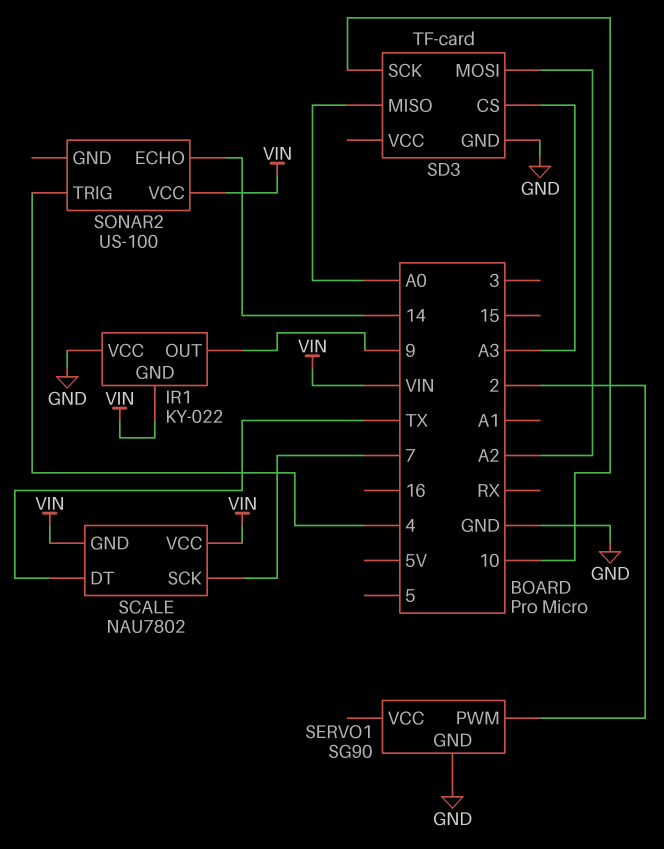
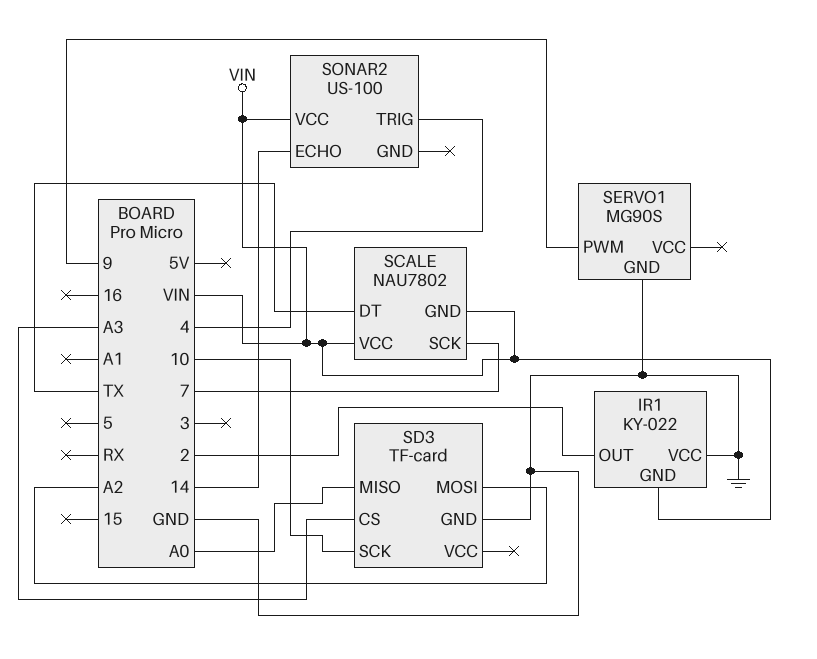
IR1 pin OUT: 9 -> 2
SERVO1: SG90 -> MG90S
SERVO1 pin PWM: 2 -> 9

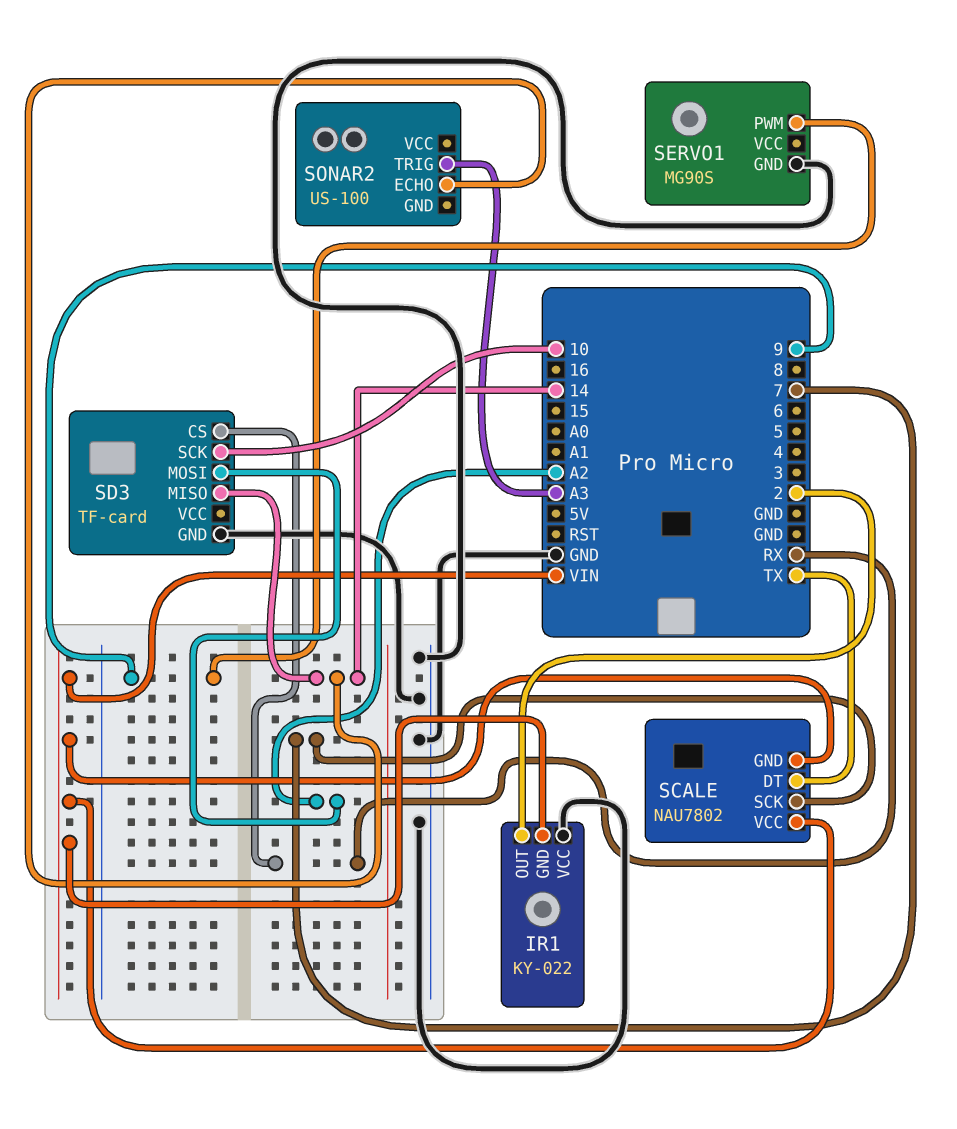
SD3 pin CS: A3 -> RX
SD3 pin MISO: A0 -> 14
SONAR2 pin TRIG: 4 -> A3
SONAR2 pin VCC: VIN -> none

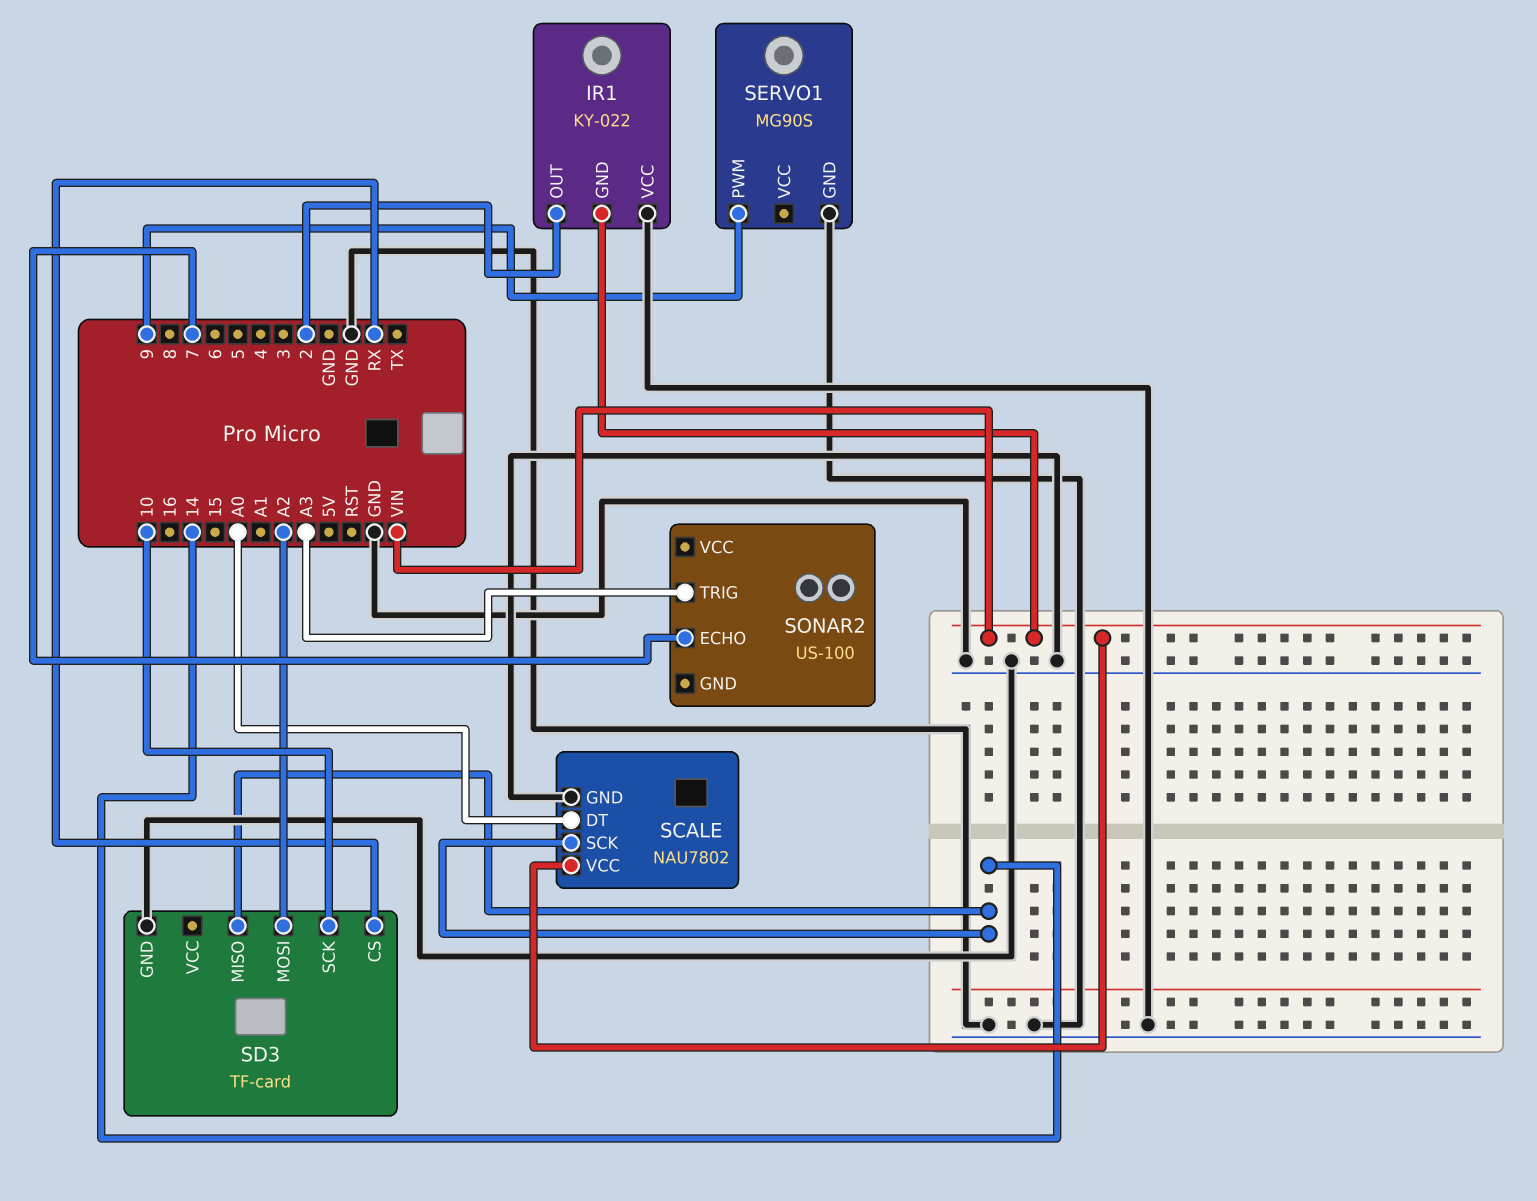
SCALE pin DT: TX -> A0
SCALE pin GND: VIN -> GND
SCALE pin SCK: 7 -> 14
SONAR2 pin ECHO: 14 -> 7

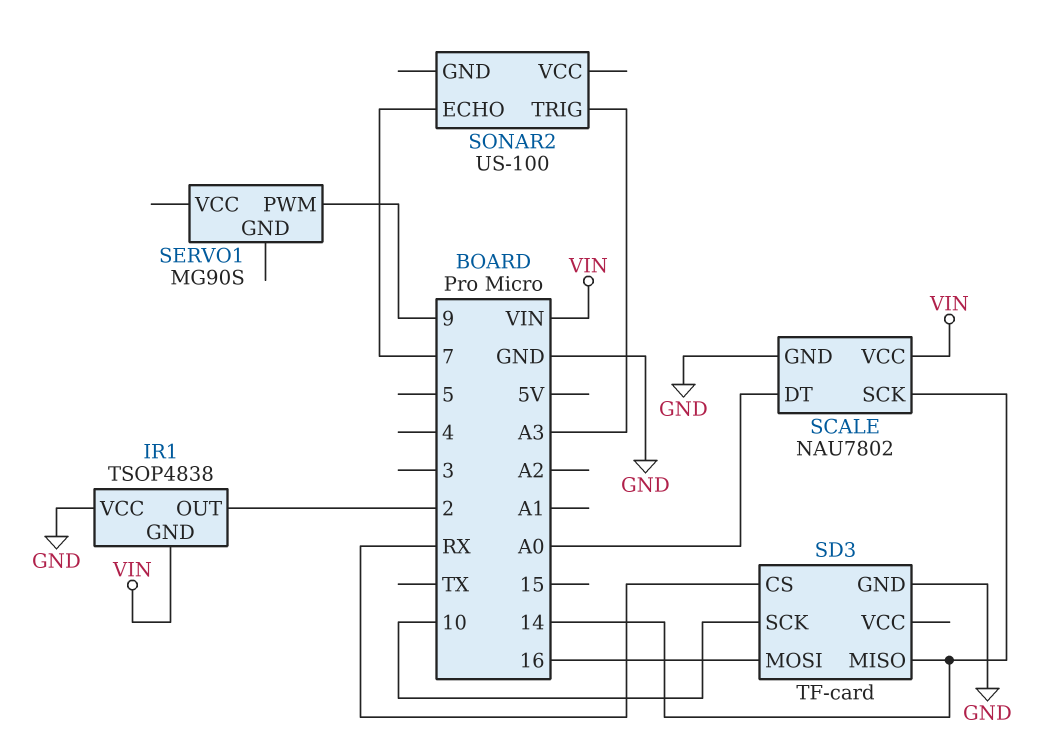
IR1: KY-022 -> TSOP4838
SD3 pin MOSI: A2 -> 16
SERVO1 pin GND: GND -> none

